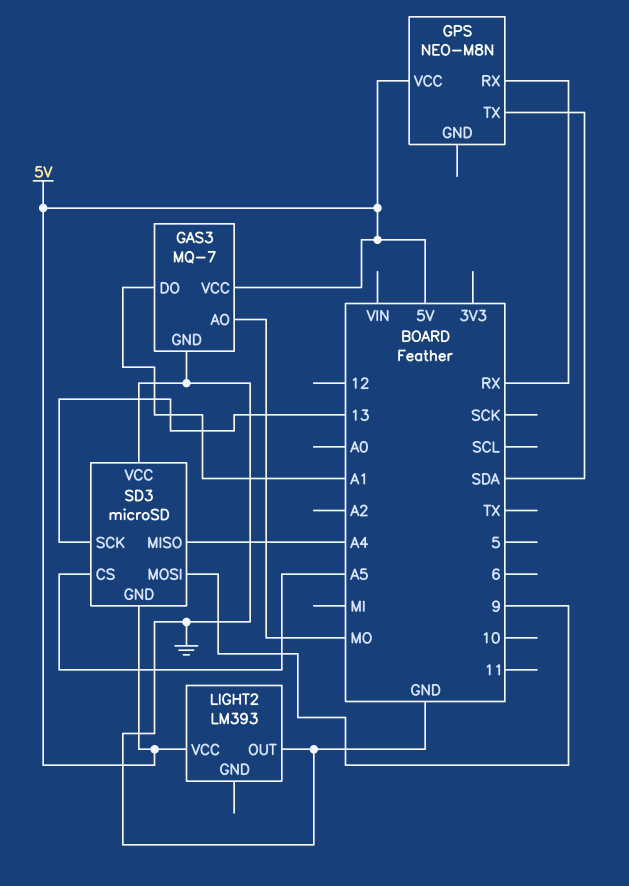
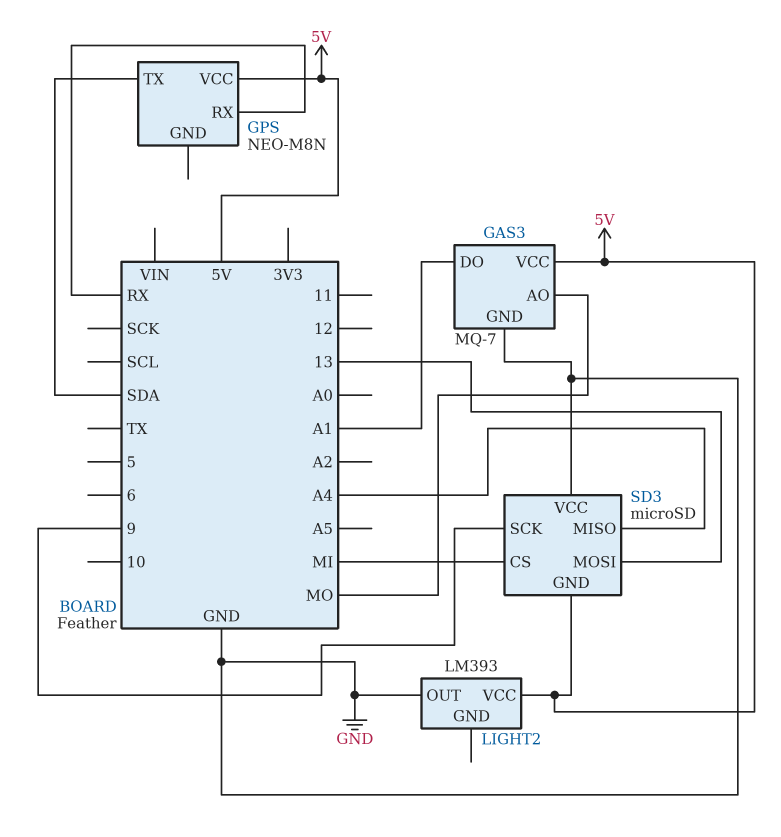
SD3 pin CS: A5 -> MI
SD3 pin MOSI: 9 -> 13
SD3 pin SCK: 13 -> 9

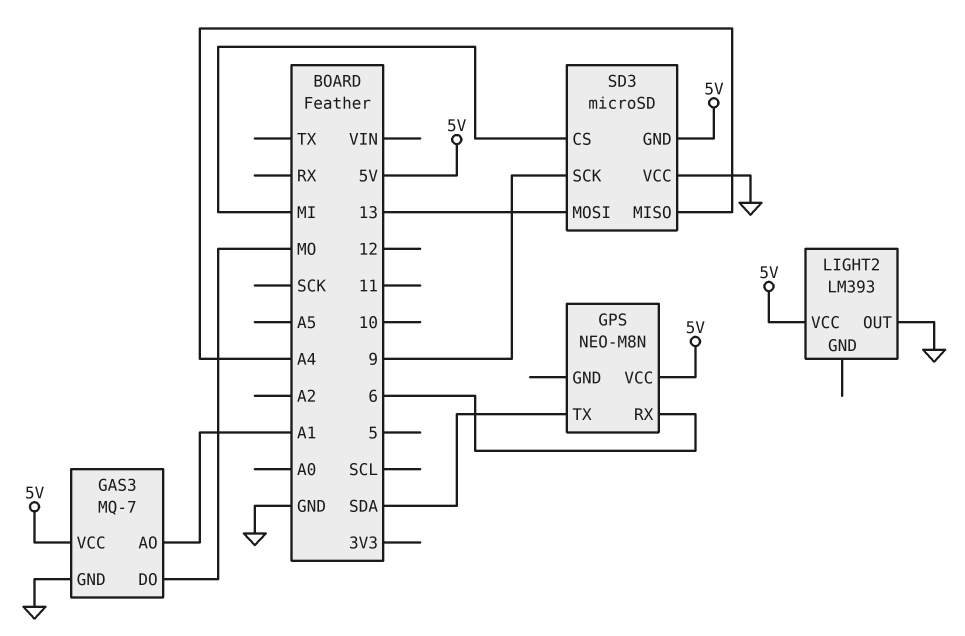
GAS3 pin AO: MO -> A1
GAS3 pin DO: A1 -> MO
GPS pin RX: RX -> 6

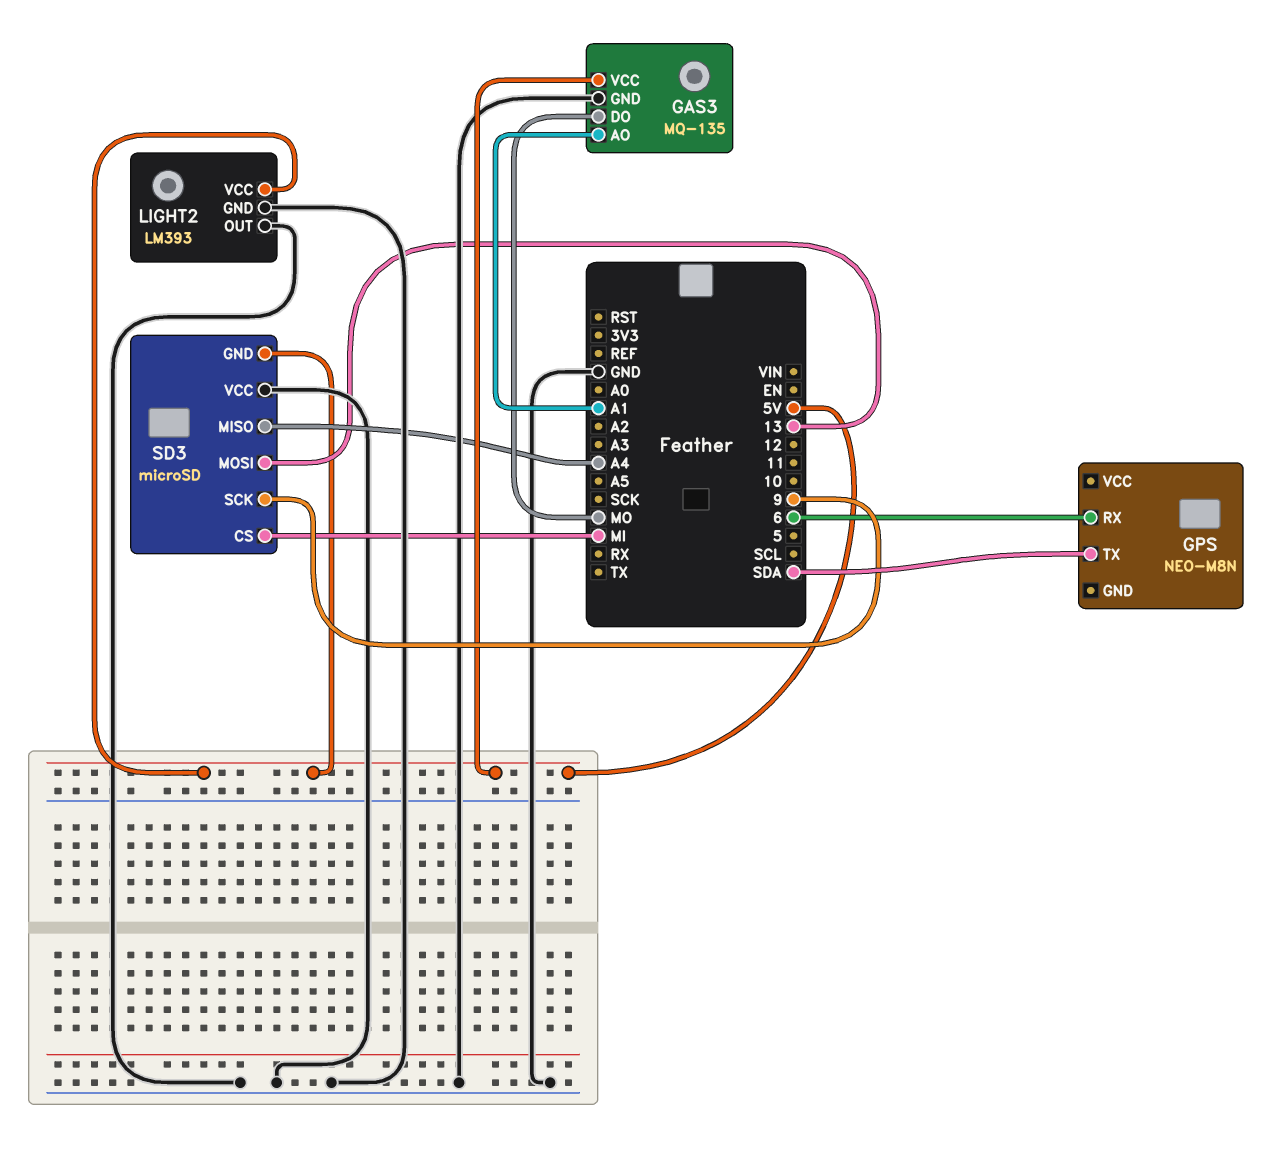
GAS3: MQ-7 -> MQ-135
GPS pin VCC: 5V -> none
LIGHT2 pin GND: none -> GND

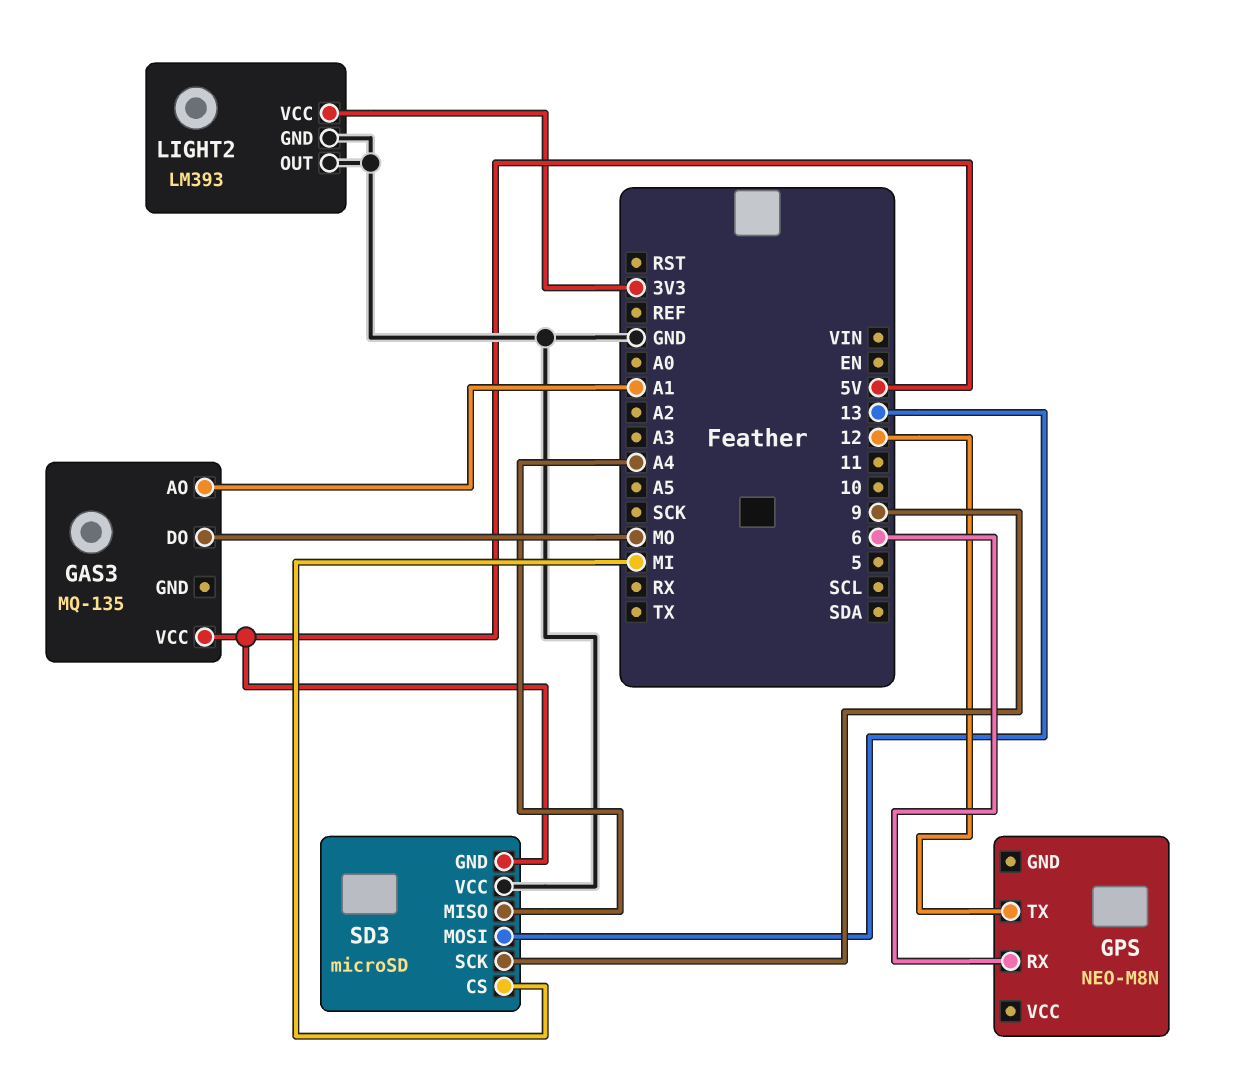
GAS3 pin GND: GND -> none
GPS pin TX: SDA -> 12
LIGHT2 pin VCC: 5V -> 3V3

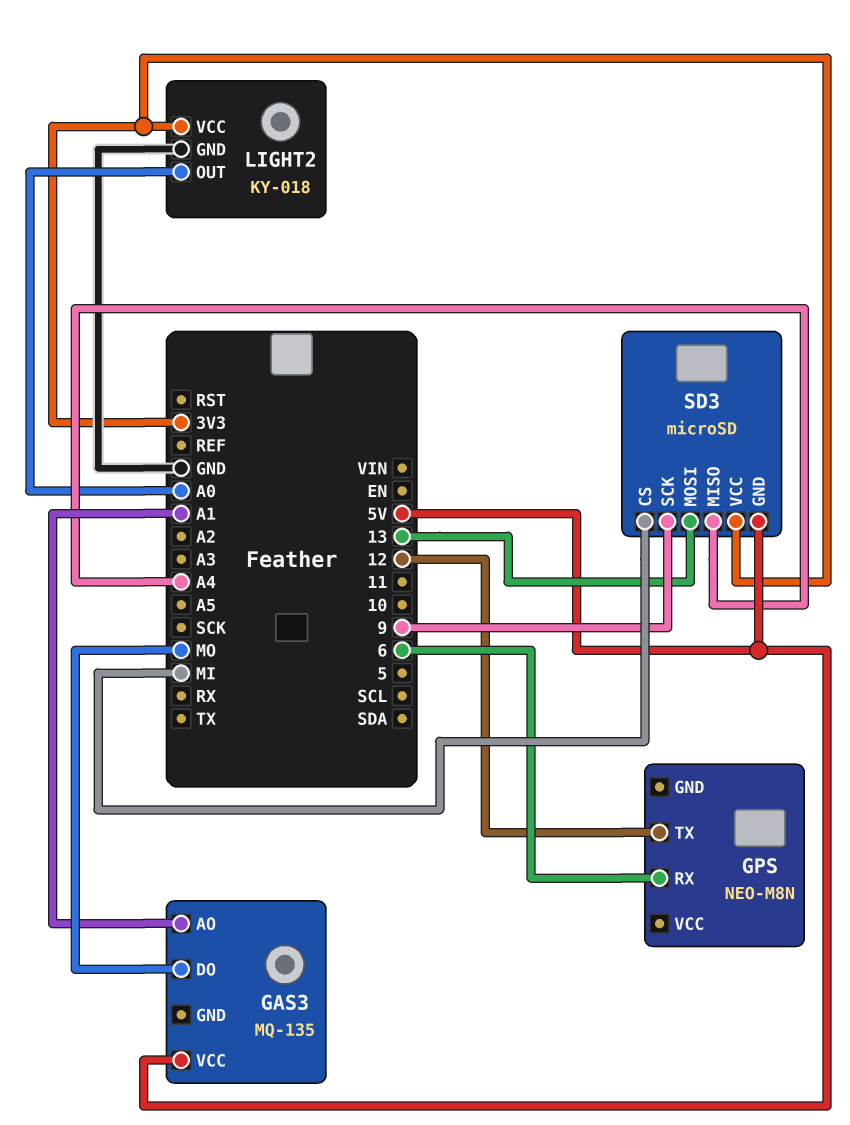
LIGHT2: LM393 -> KY-018
LIGHT2 pin OUT: GND -> A0
SD3 pin VCC: GND -> 3V3

